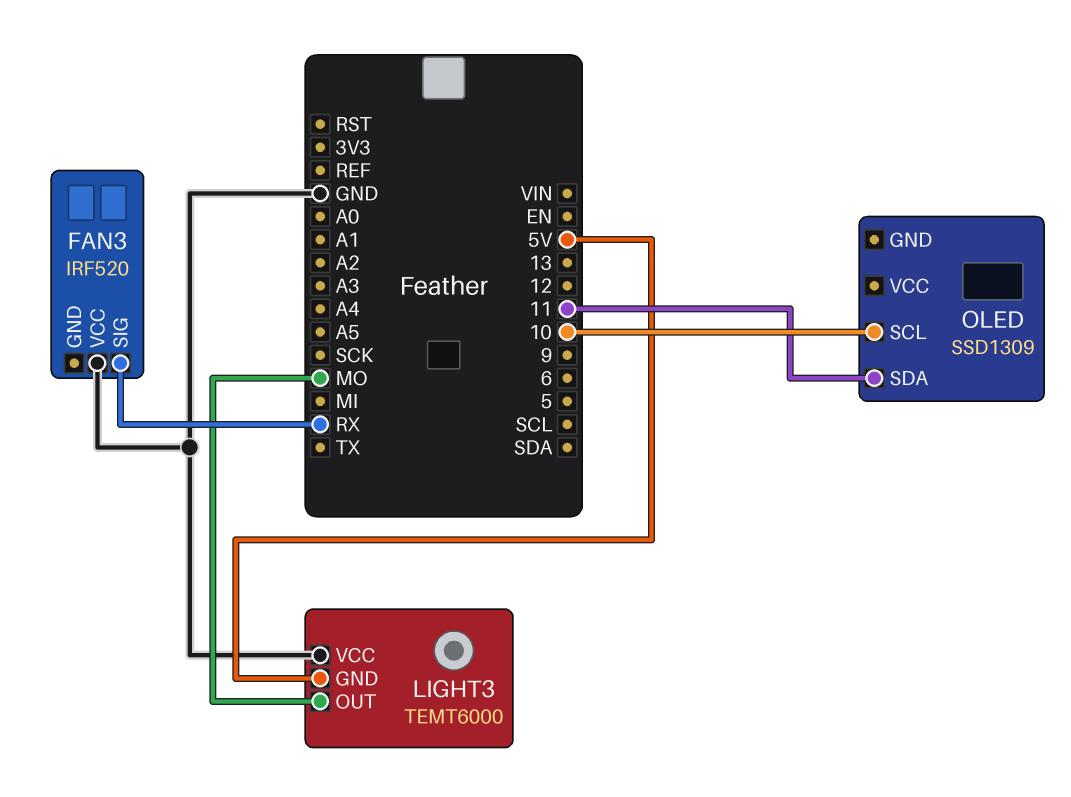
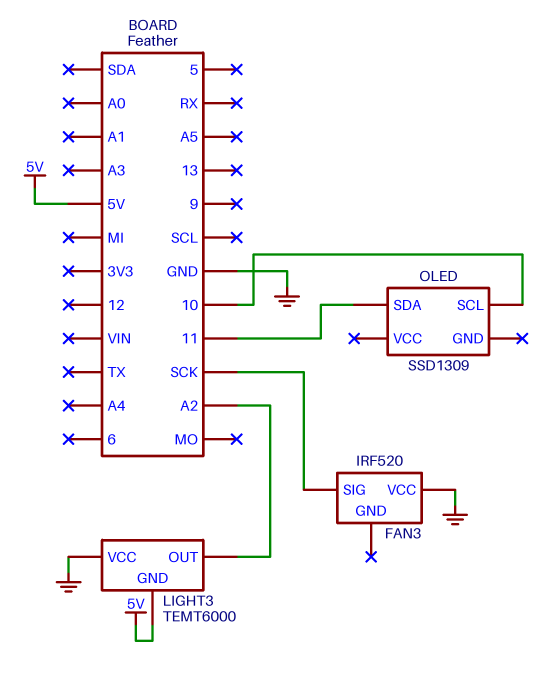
FAN3 pin SIG: RX -> SCK
LIGHT3 pin OUT: MO -> A2

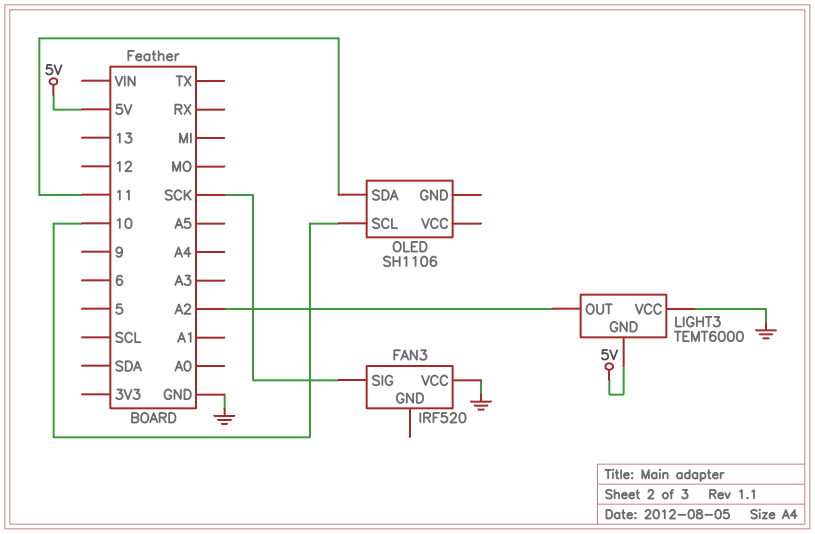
OLED: SSD1309 -> SH1106

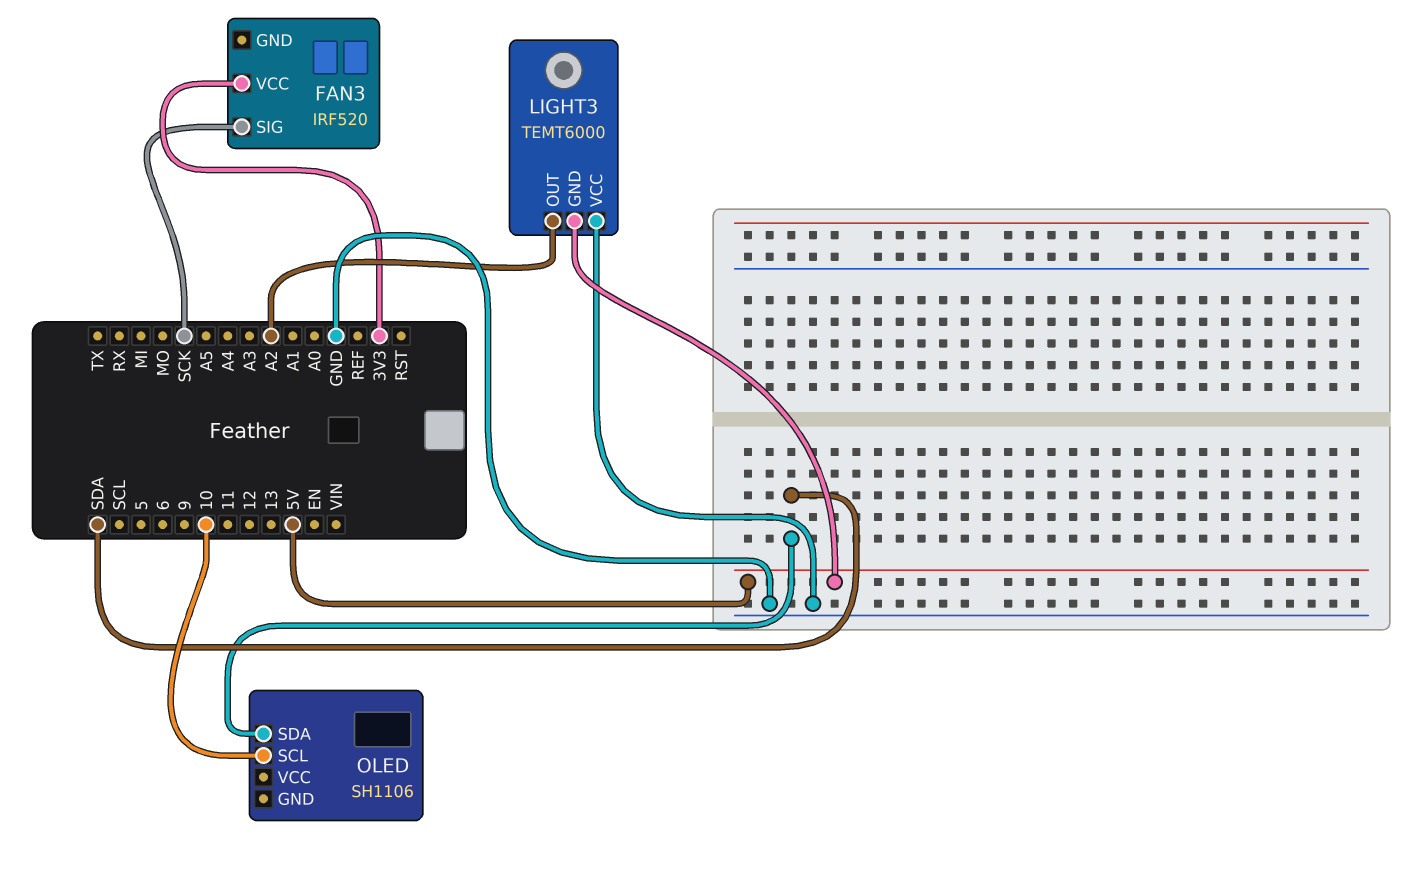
FAN3 pin VCC: GND -> 3V3
OLED pin SDA: 11 -> SDA

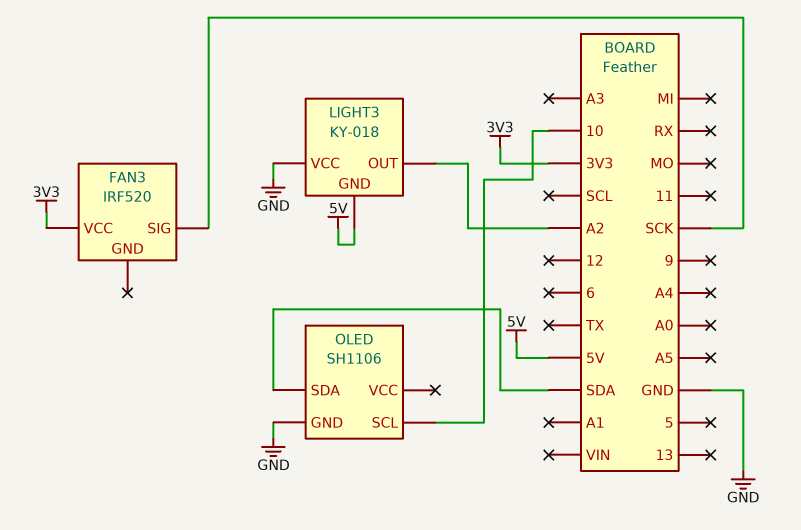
LIGHT3: TEMT6000 -> KY-018
OLED pin GND: none -> GND

